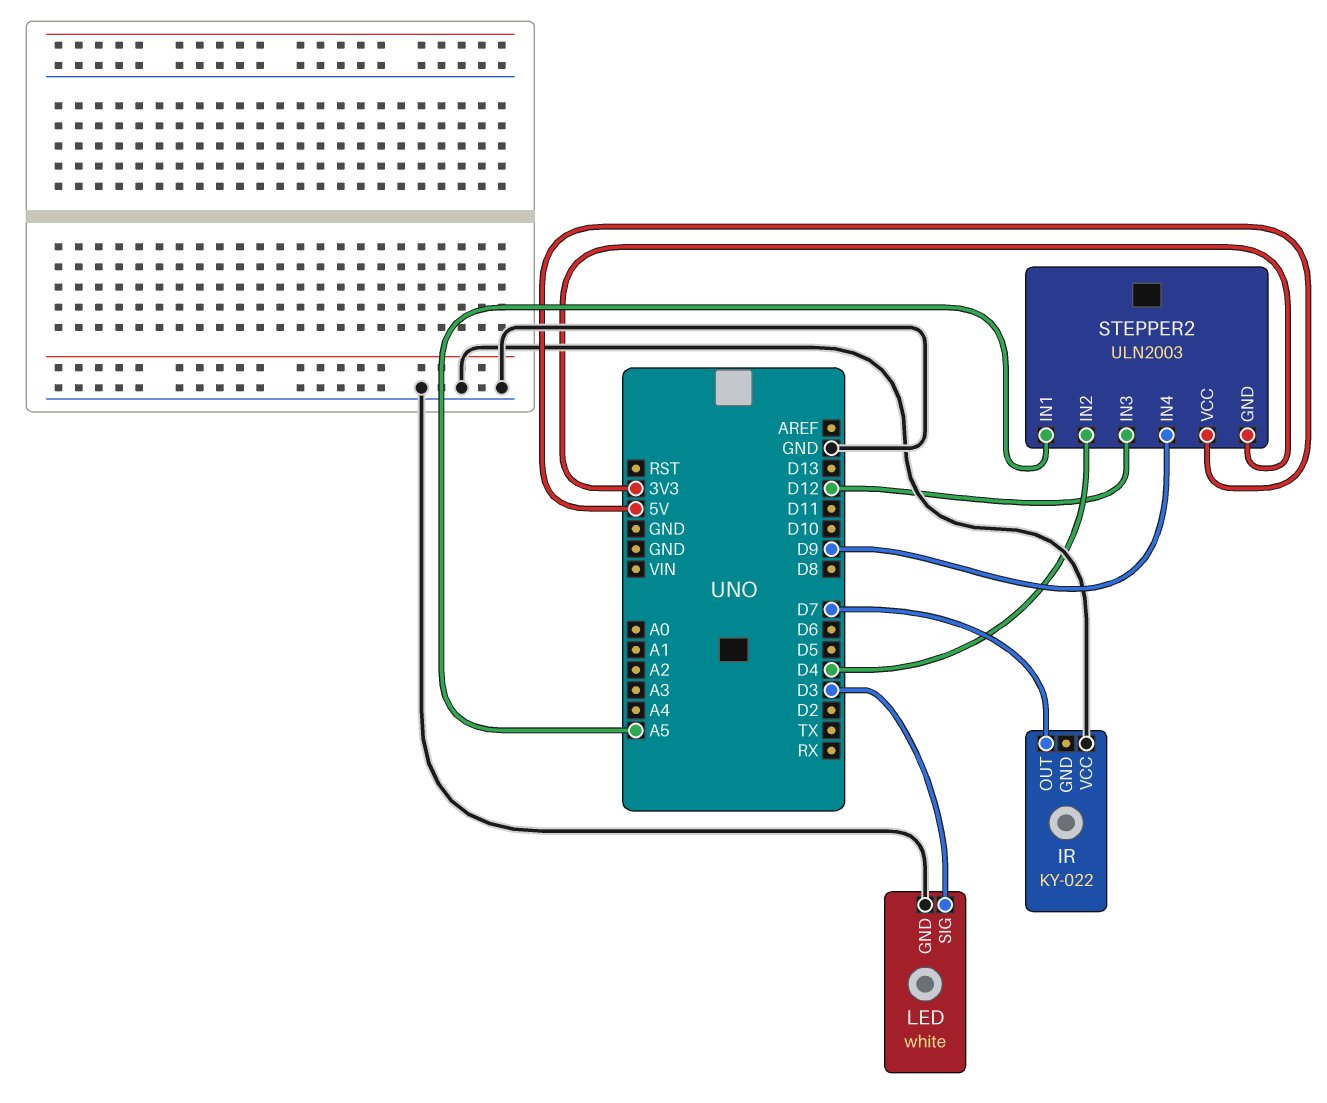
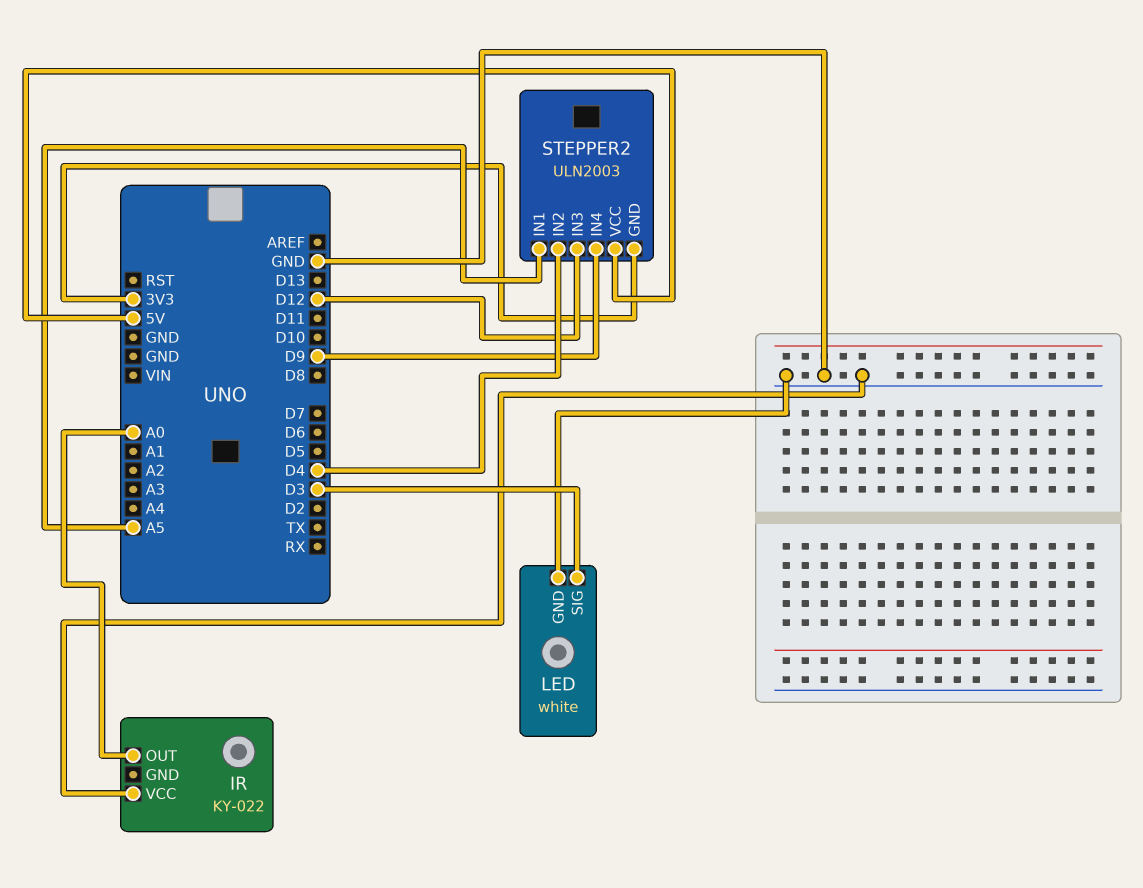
IR pin OUT: D7 -> A0

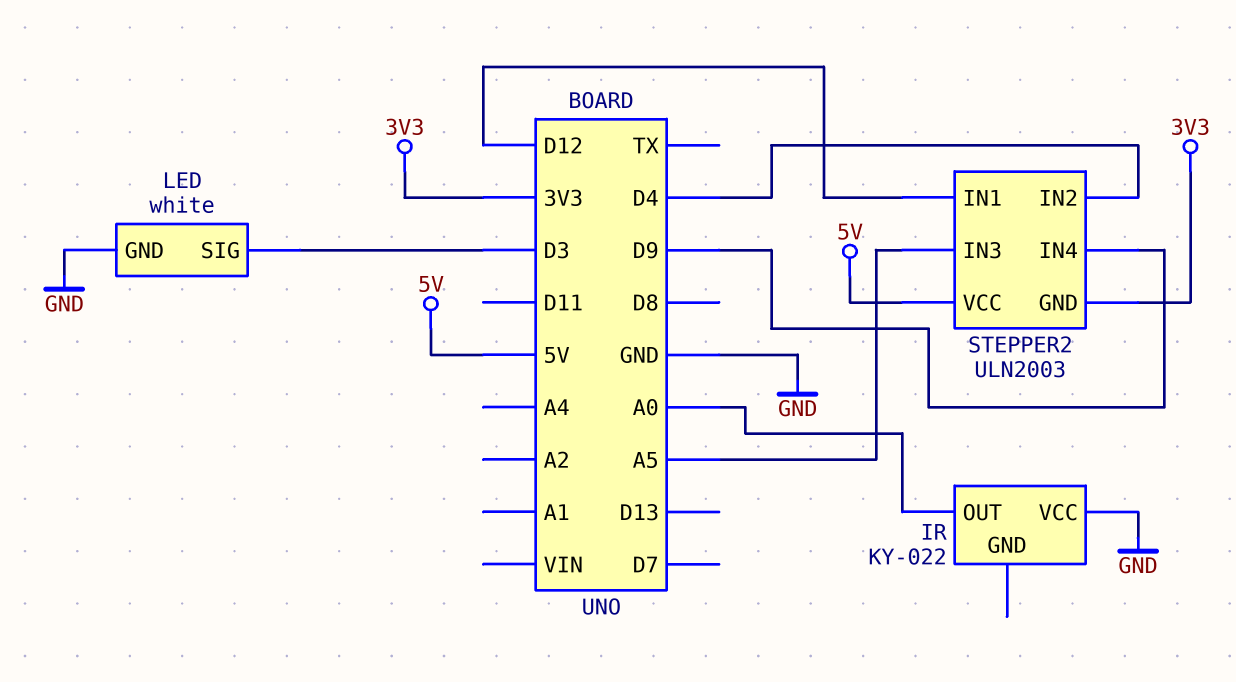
STEPPER2 pin IN1: A5 -> D12
STEPPER2 pin IN3: D12 -> A5

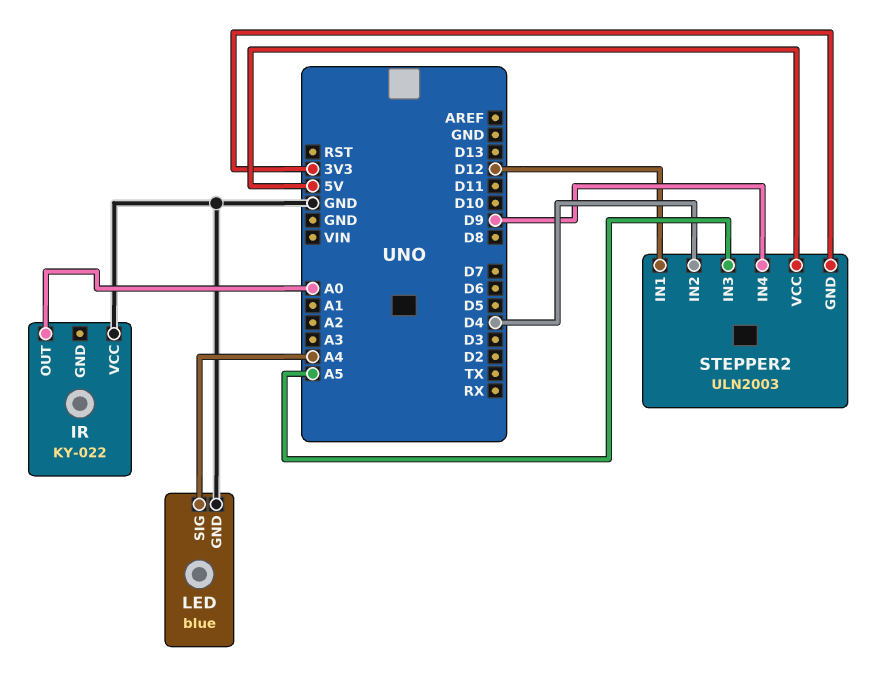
LED: white -> blue
LED pin SIG: D3 -> A4

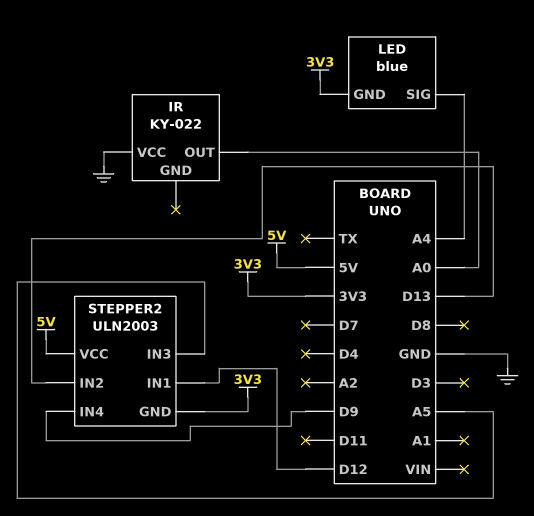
LED pin GND: GND -> 3V3
STEPPER2 pin IN2: D4 -> D13

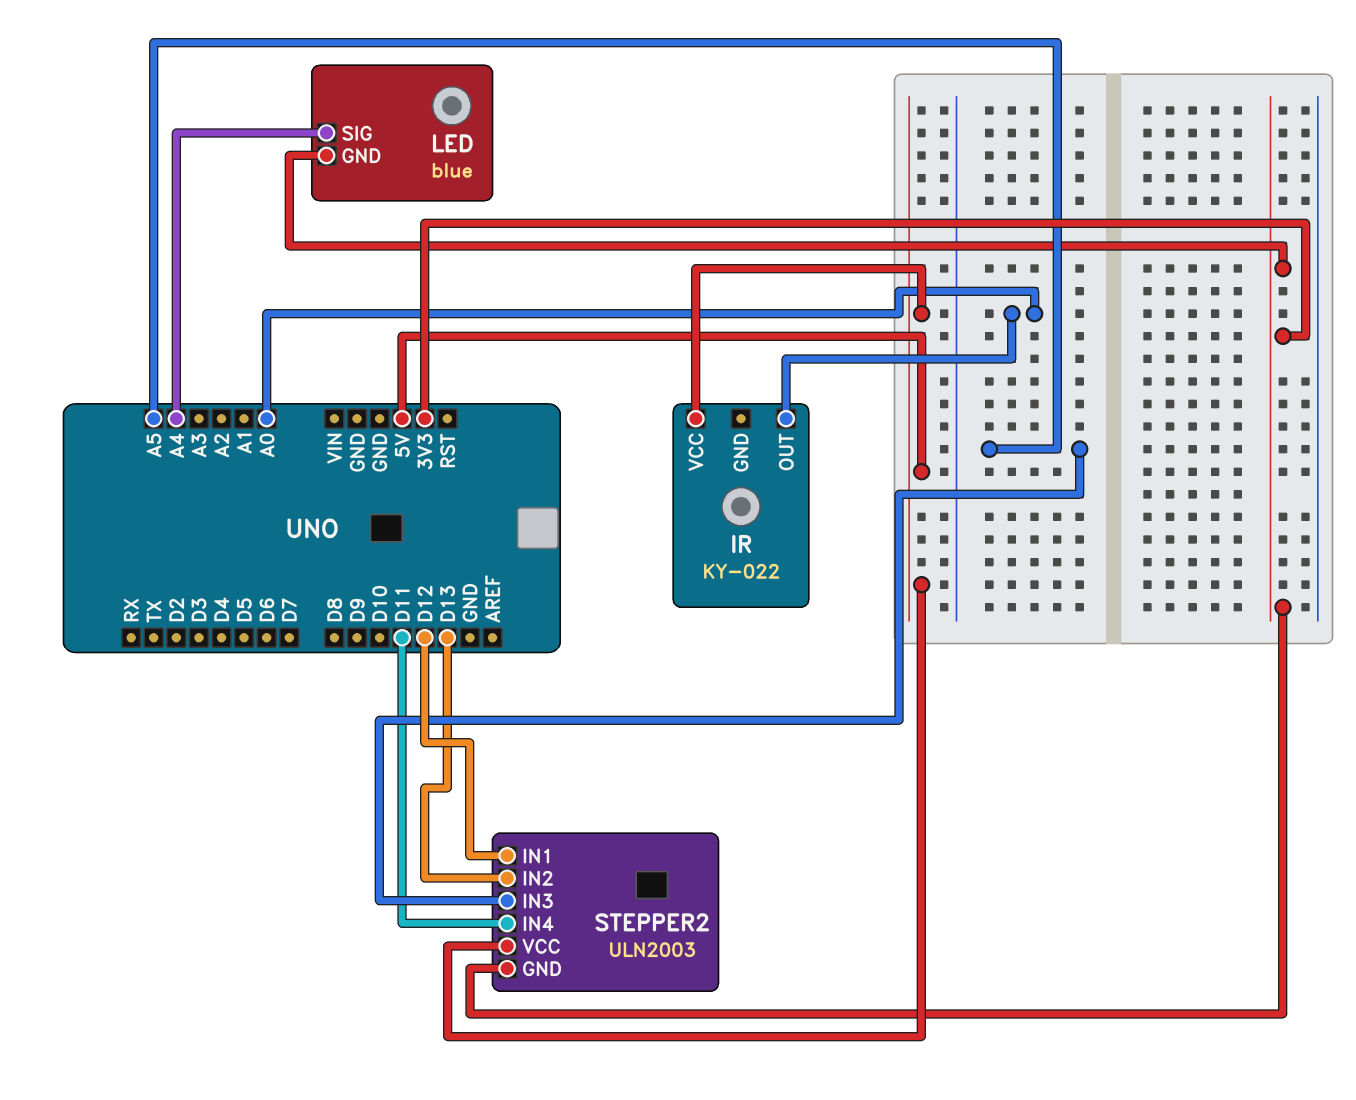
IR pin VCC: GND -> 5V
STEPPER2 pin IN4: D9 -> D11

